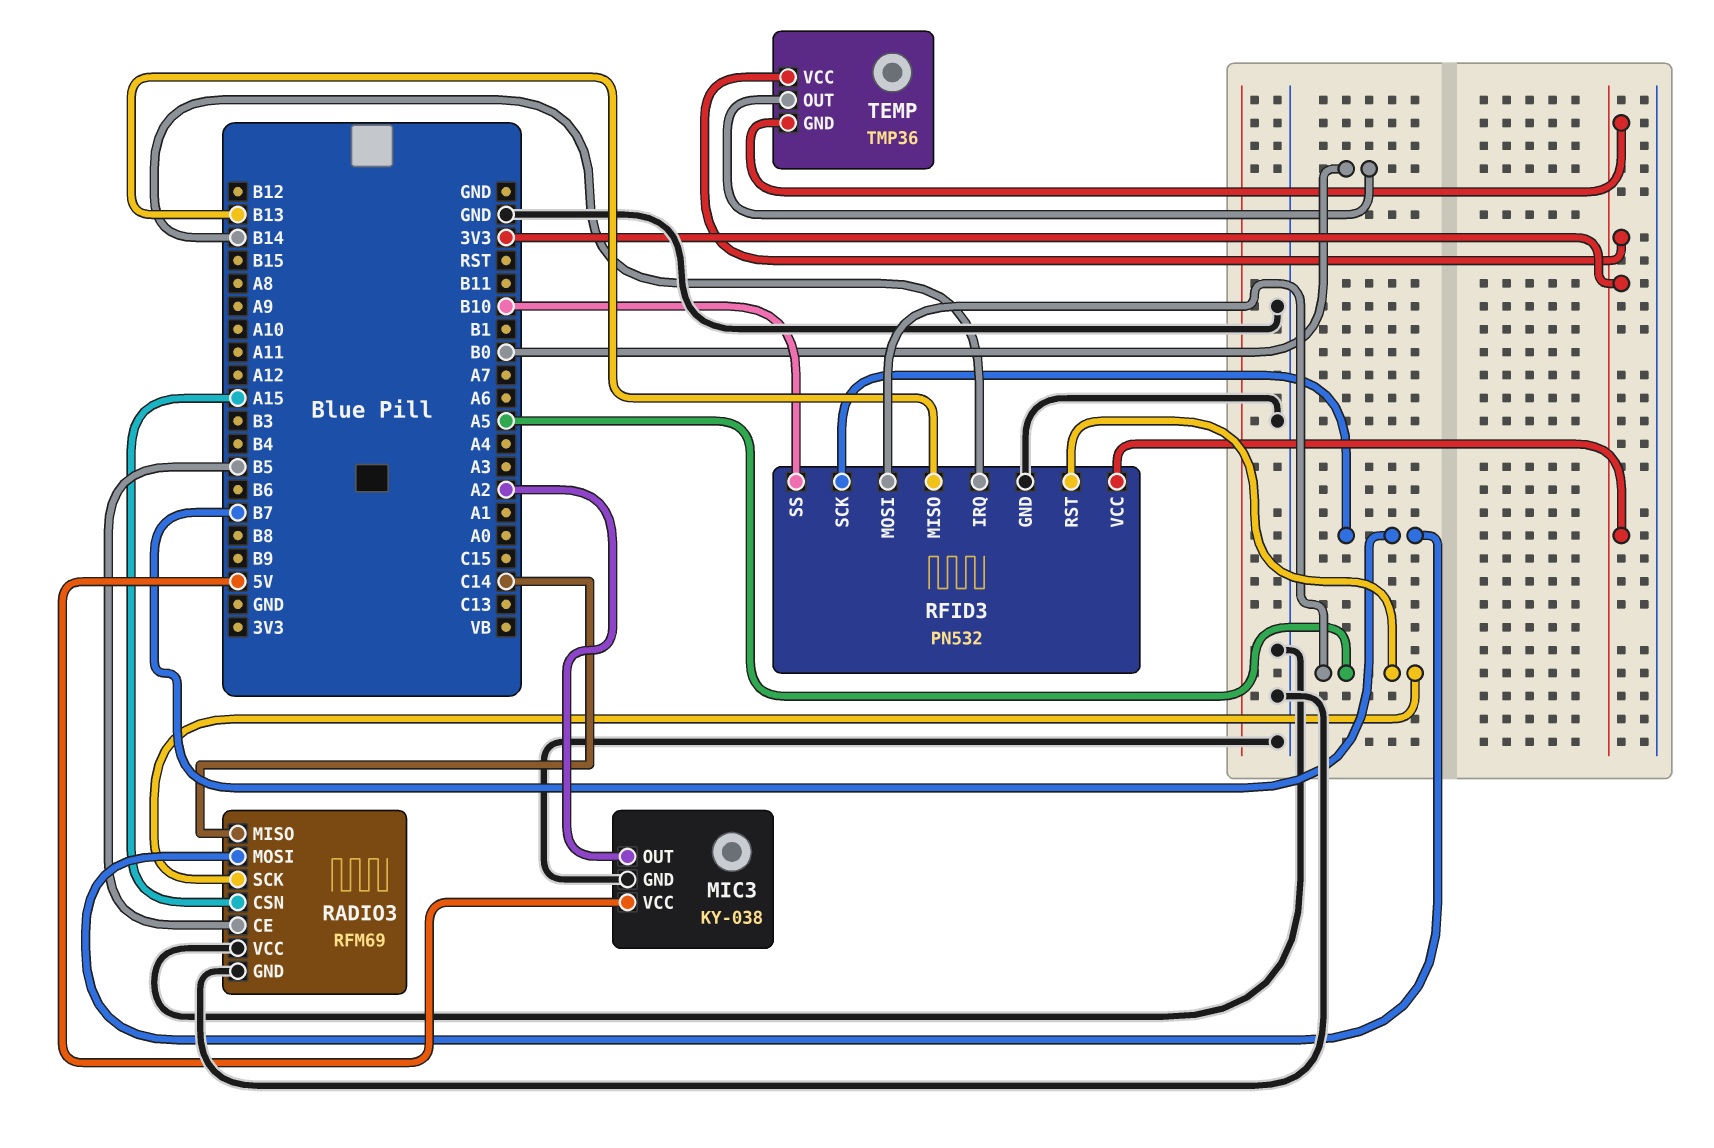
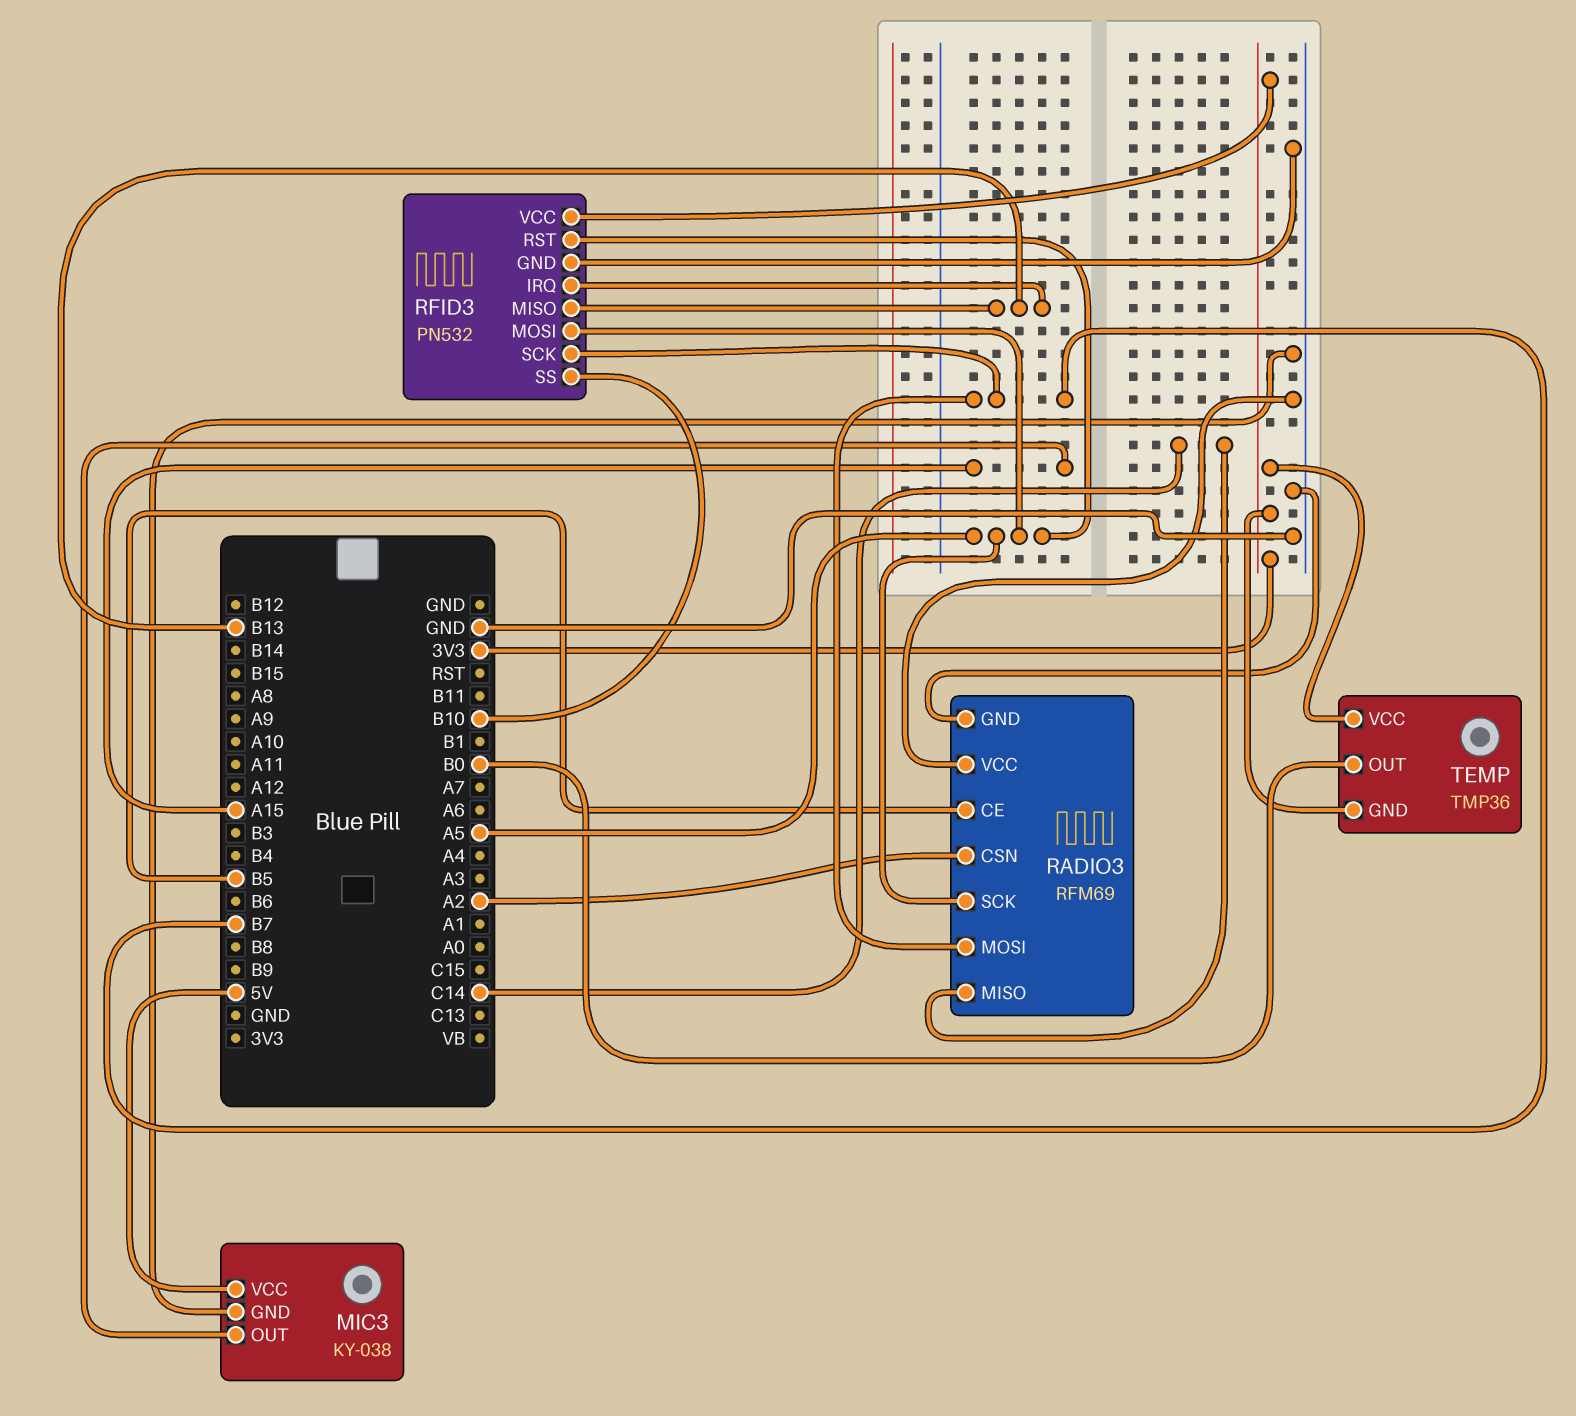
MIC3 pin OUT: A2 -> A15
RADIO3 pin CSN: A15 -> A2
RFID3 pin IRQ: B14 -> B13

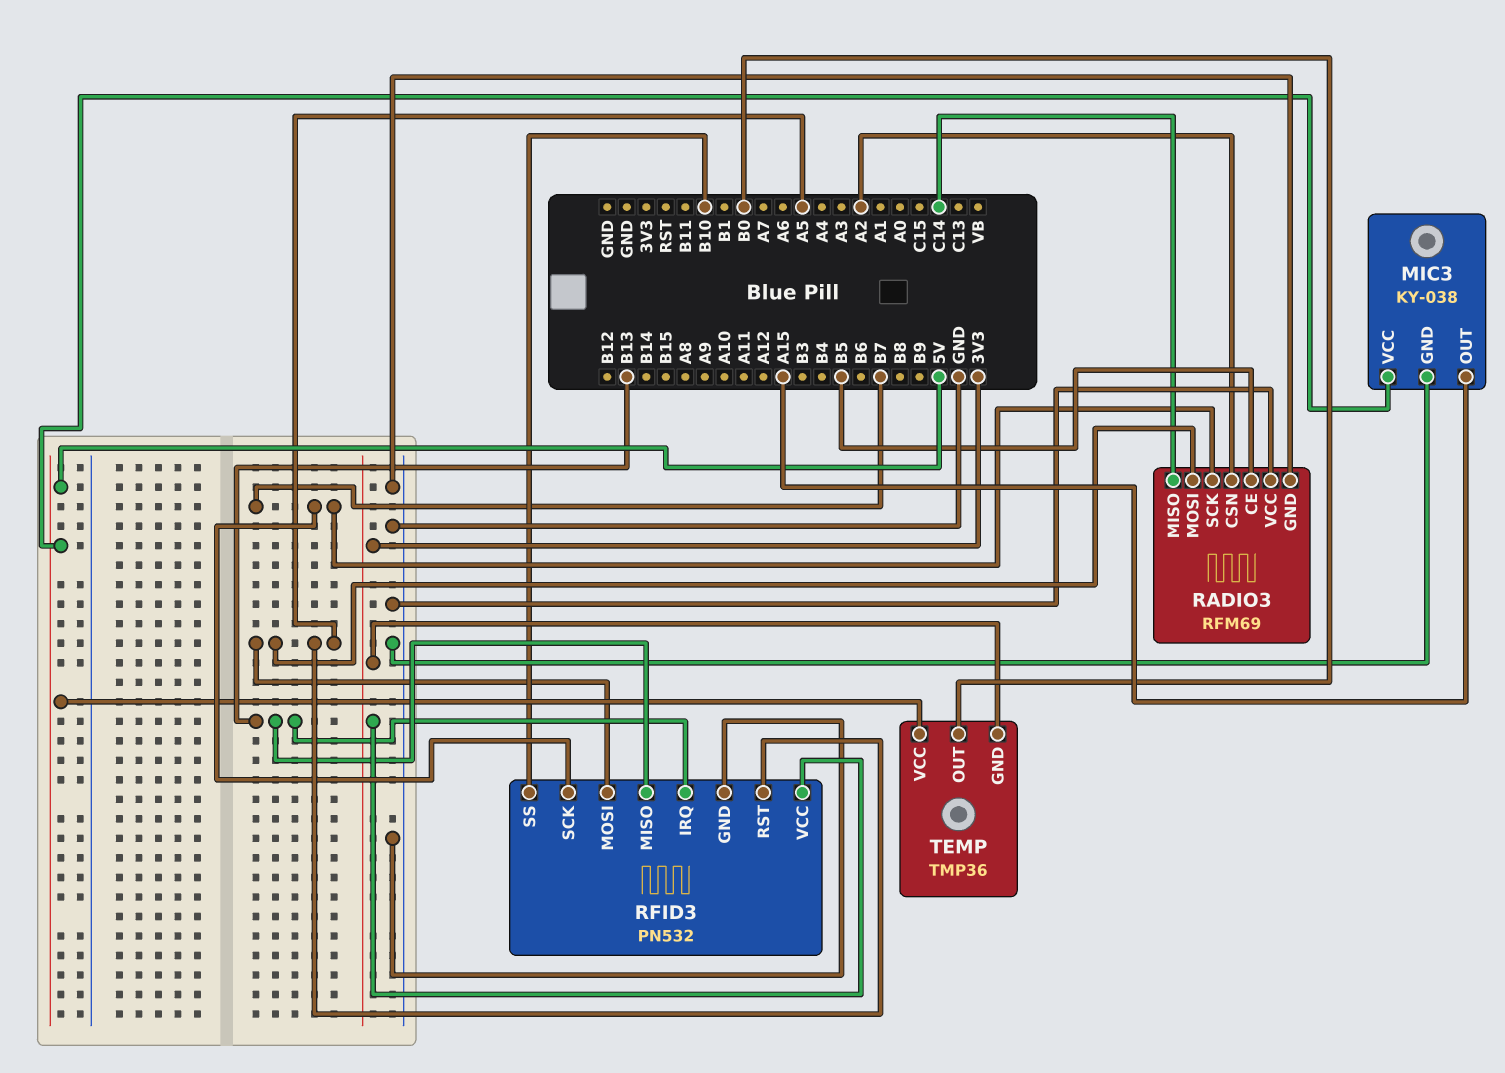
RADIO3 pin MOSI: B7 -> A5
RADIO3 pin SCK: A5 -> B7
TEMP pin VCC: 3V3 -> 5V

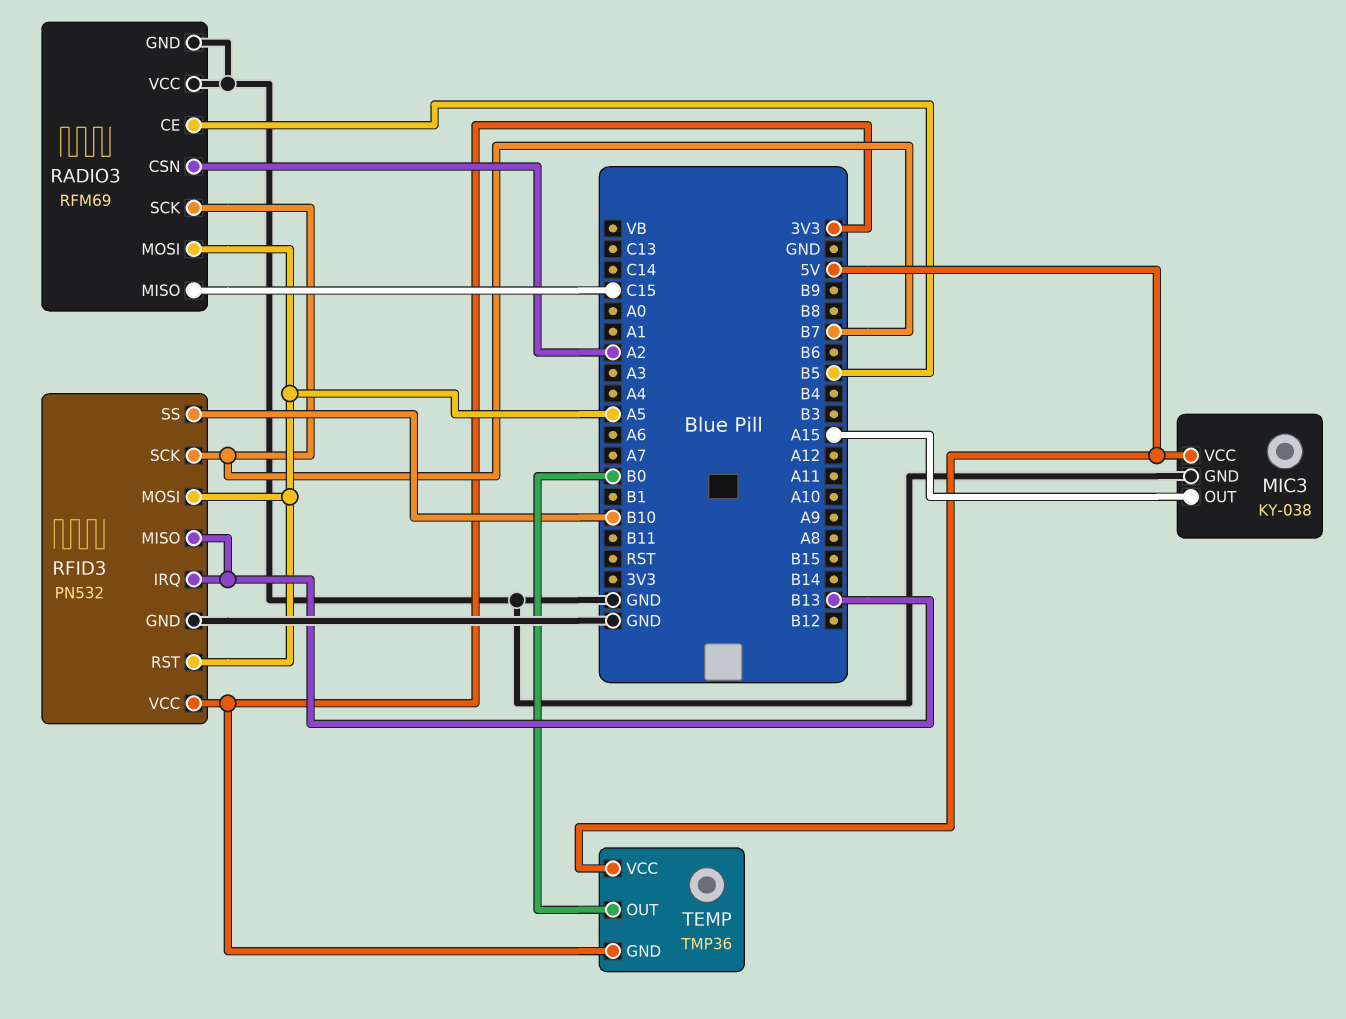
RADIO3 pin MISO: C14 -> C15

